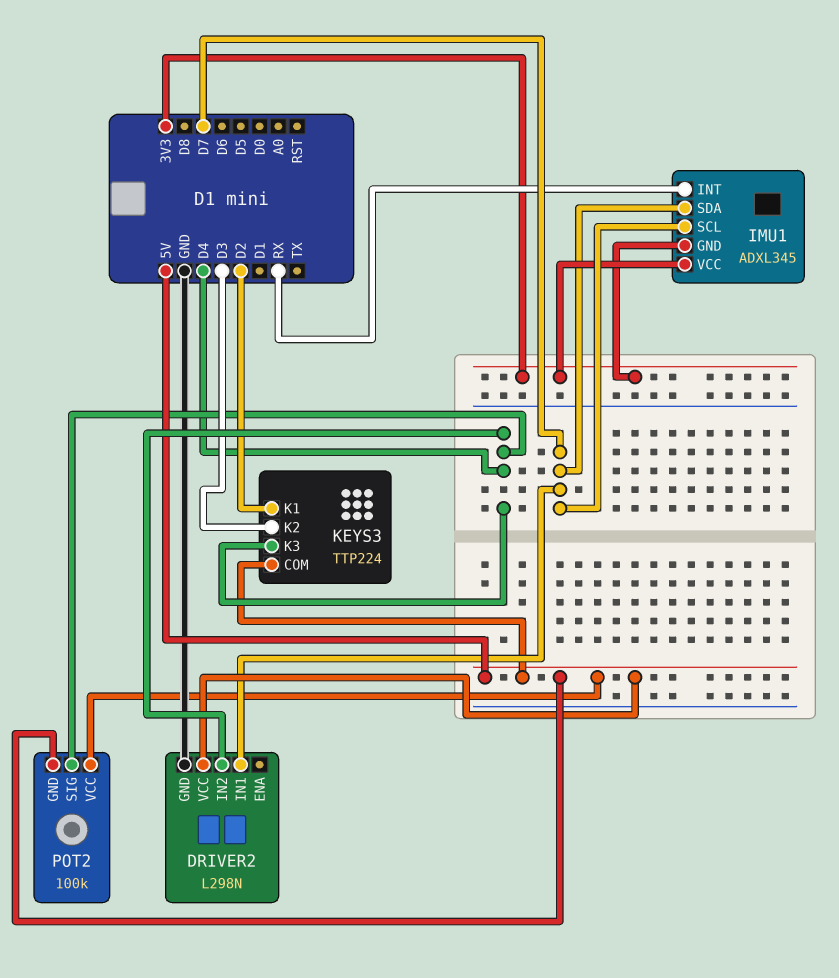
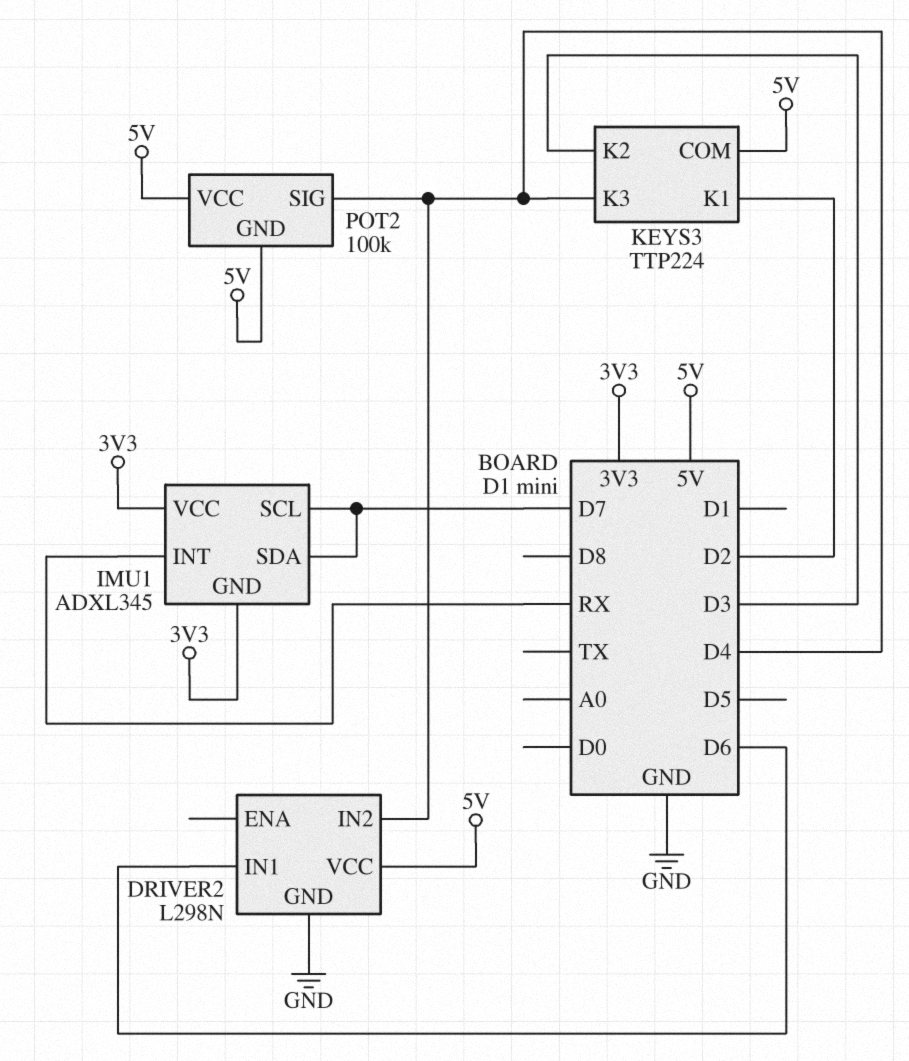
DRIVER2 pin IN1: D7 -> D6

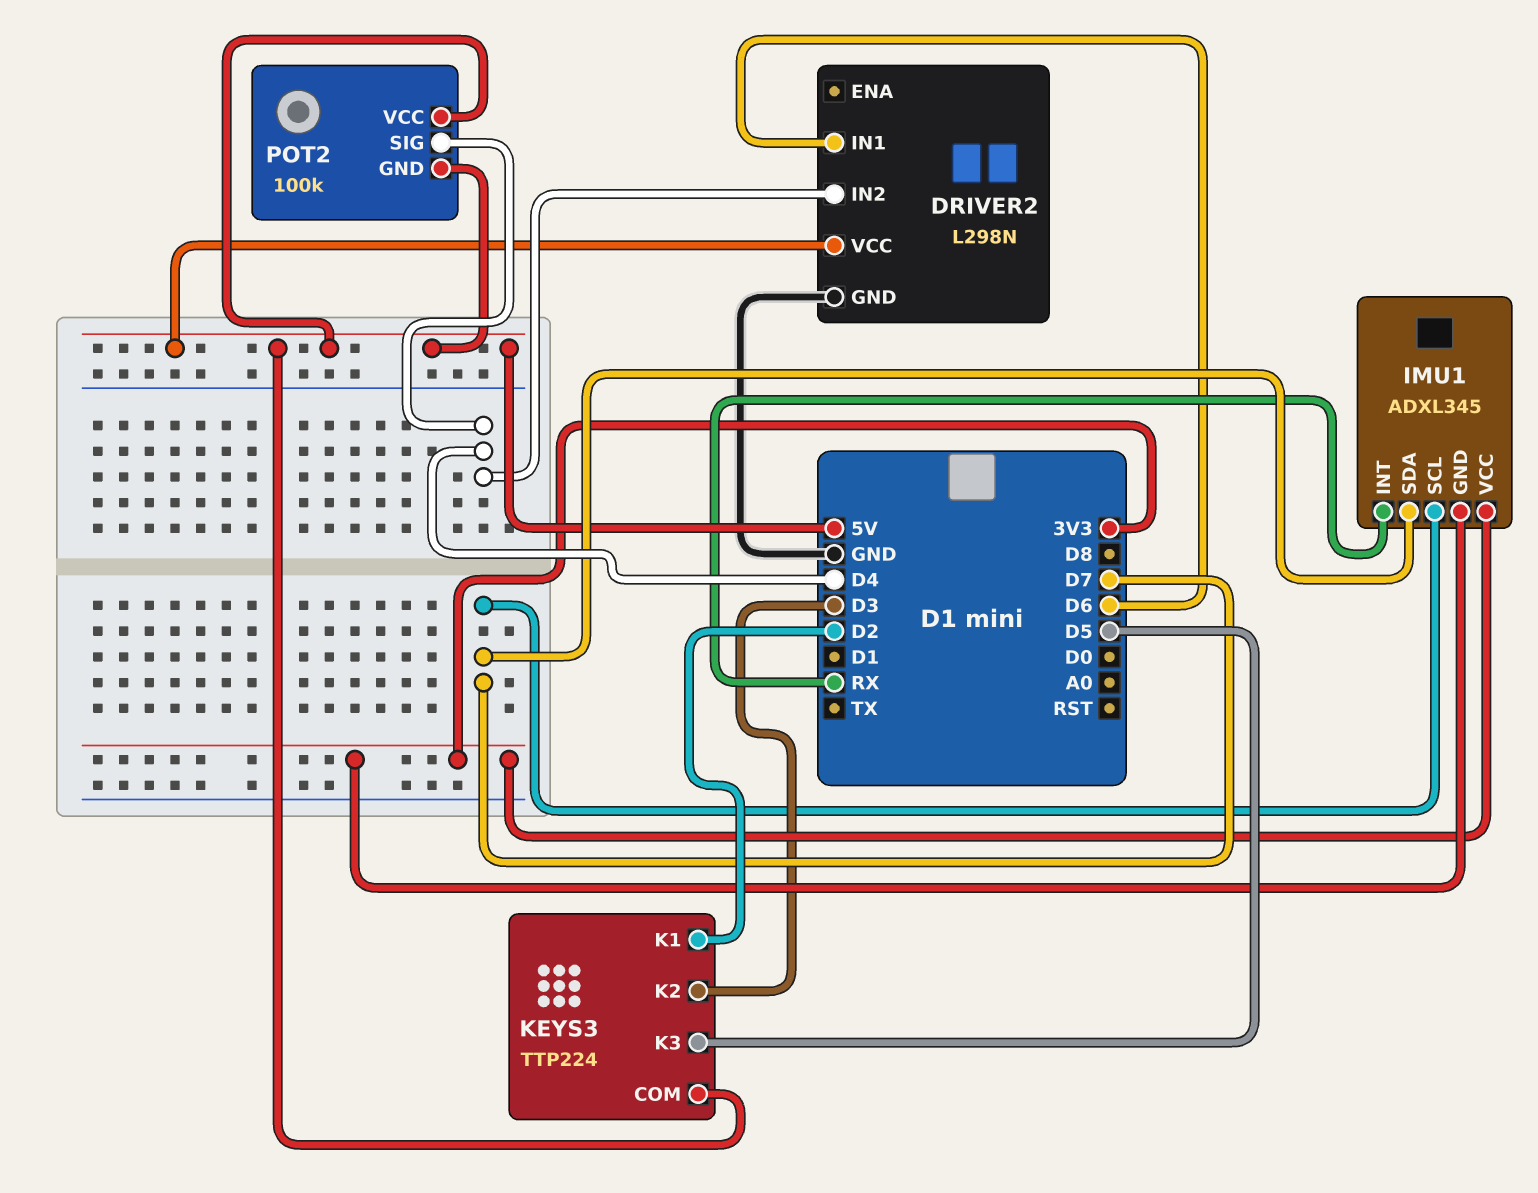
KEYS3 pin K3: D4 -> D5

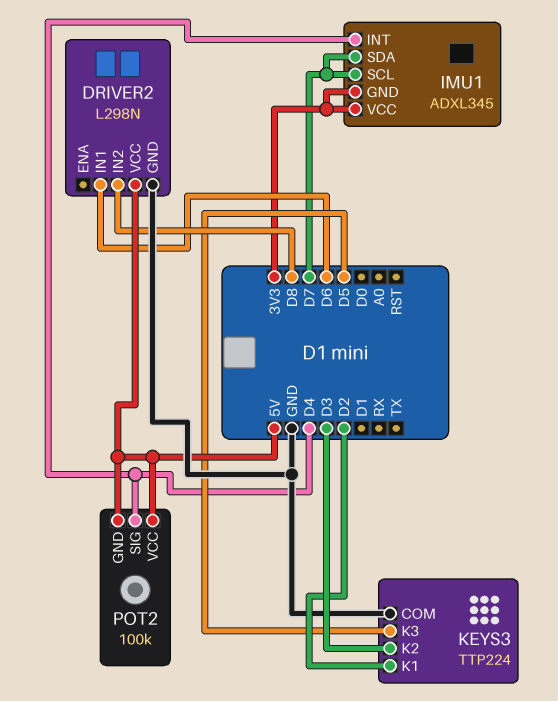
DRIVER2 pin IN2: D4 -> D8
IMU1 pin INT: RX -> D4
KEYS3 pin COM: 5V -> GND

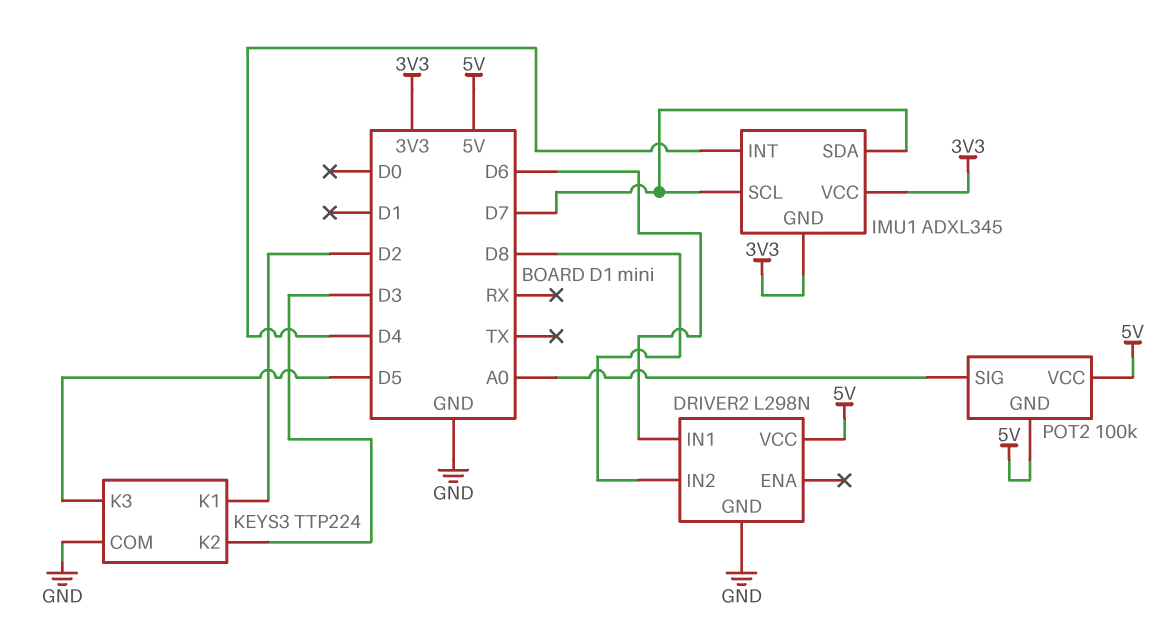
POT2 pin SIG: D4 -> A0

